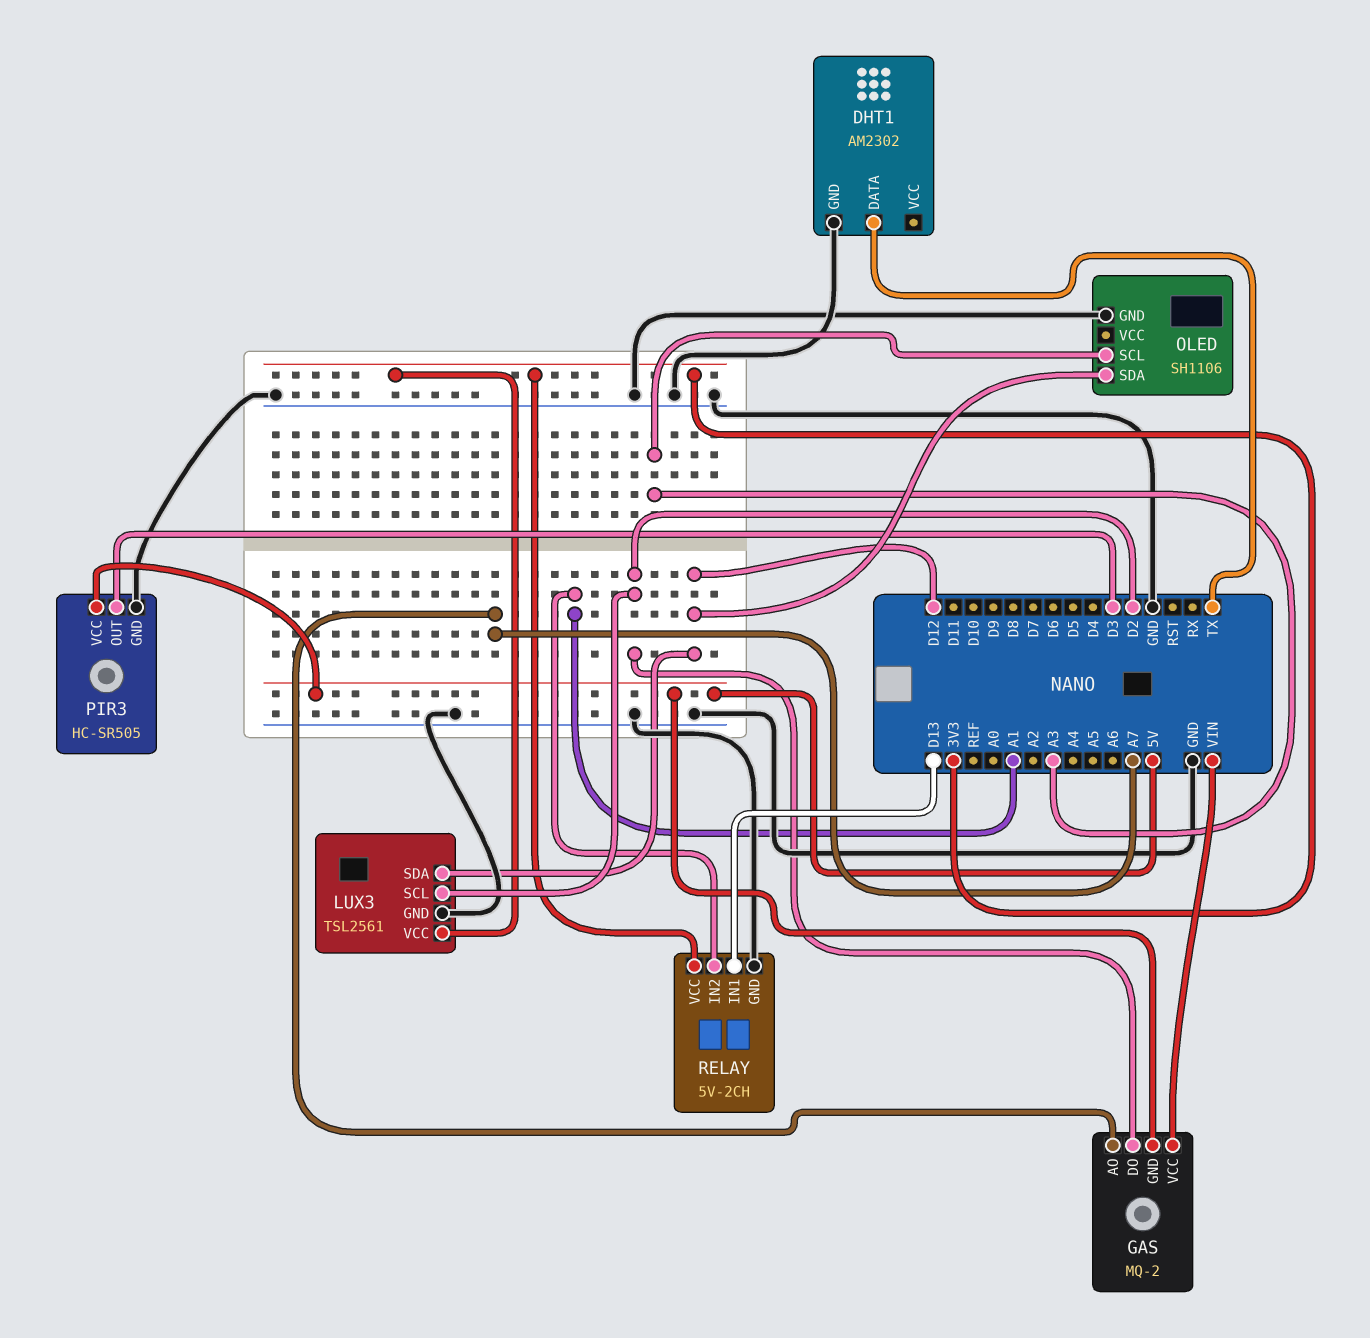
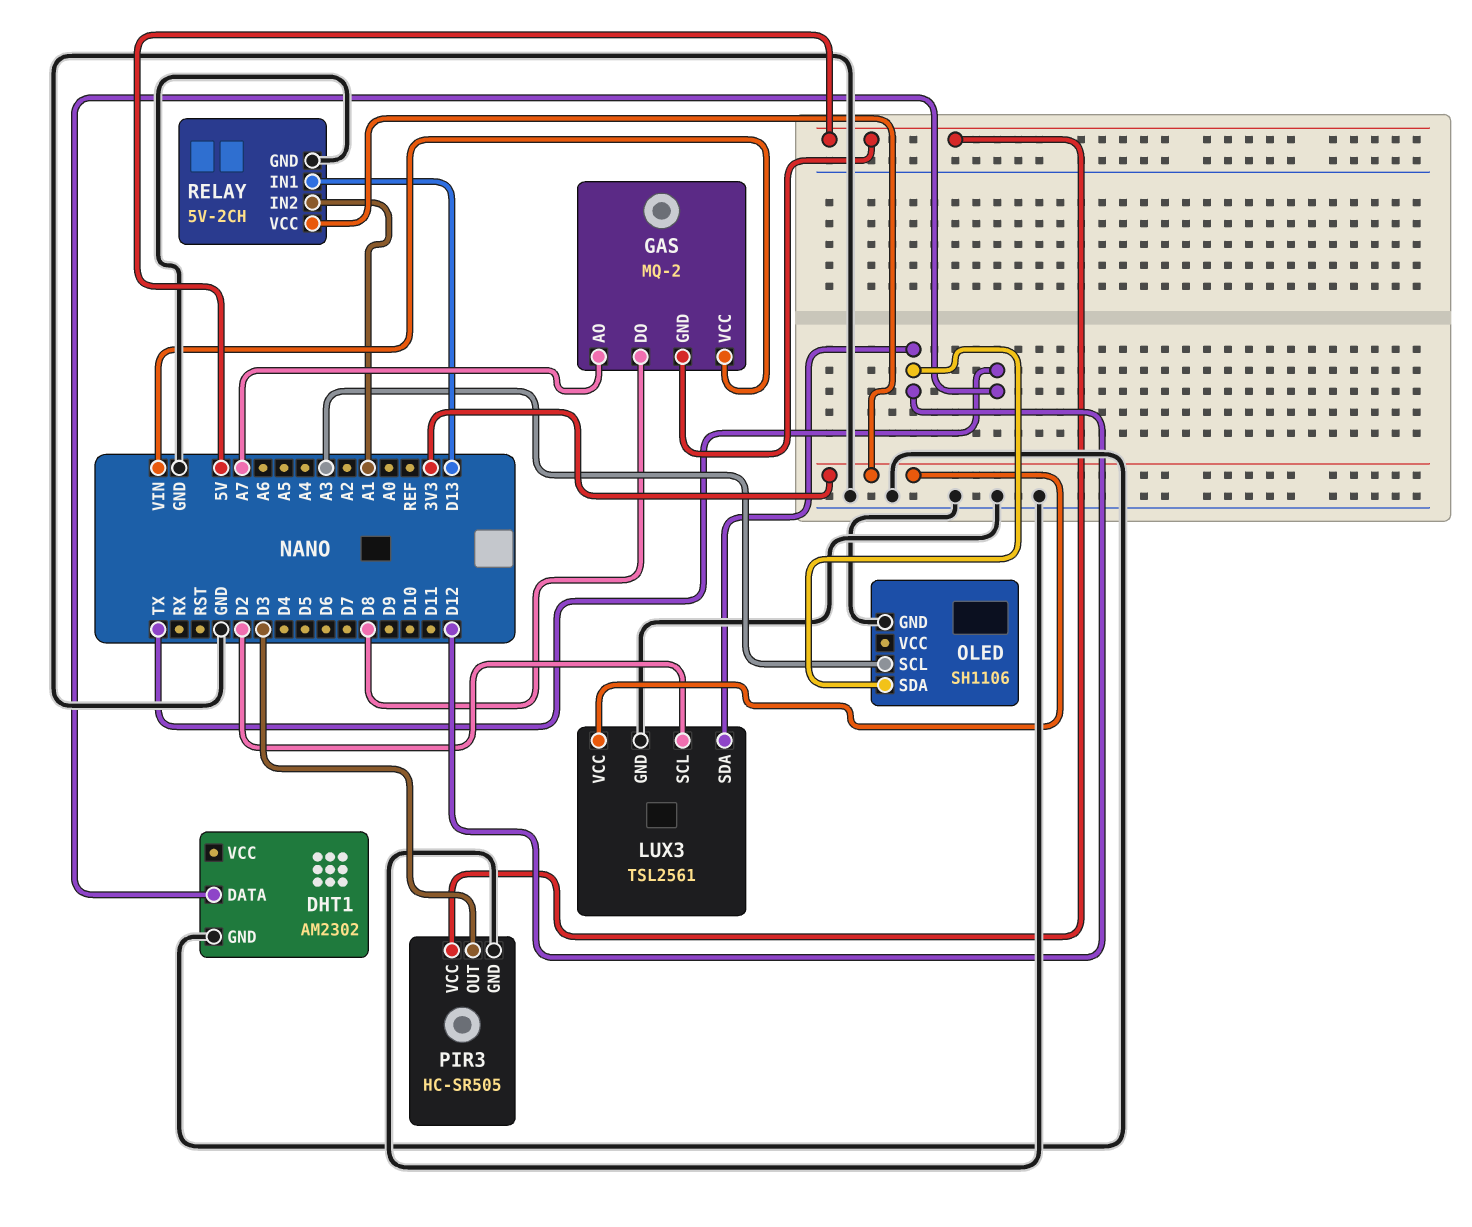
GAS pin DO: D2 -> D8

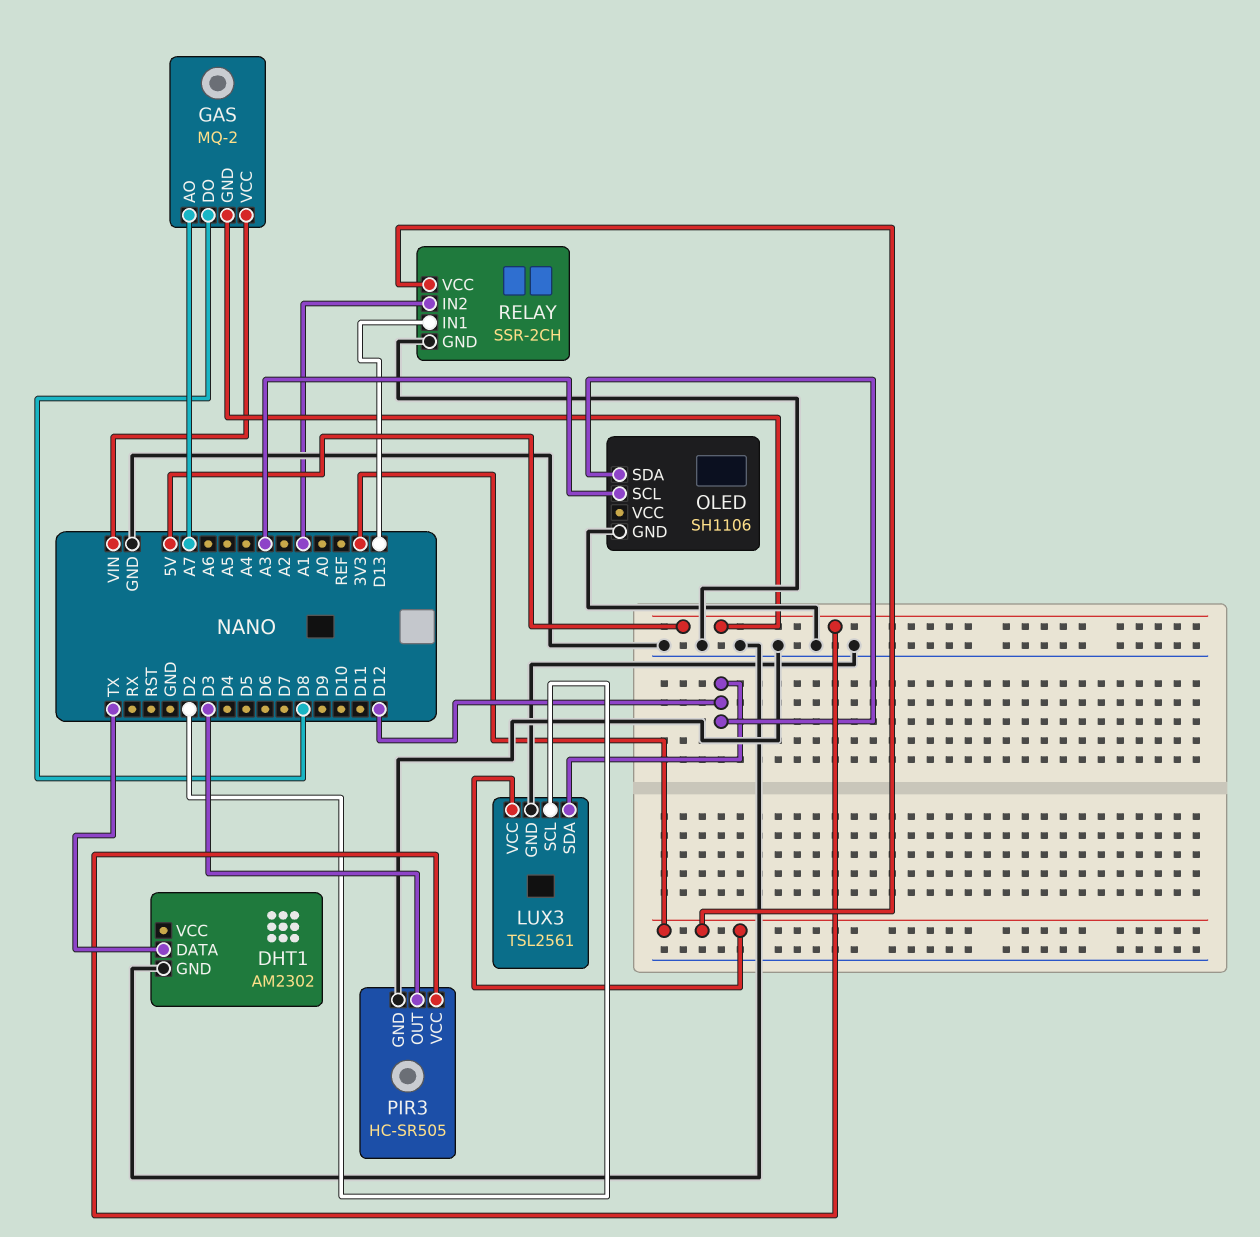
RELAY: 5V-2CH -> SSR-2CH

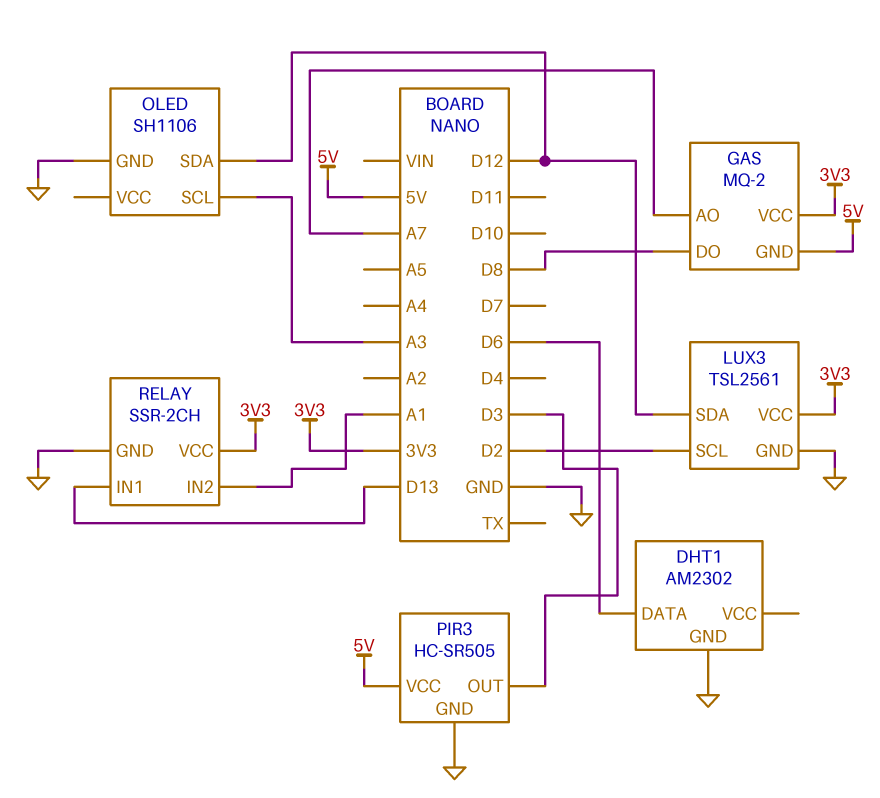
DHT1 pin DATA: TX -> D6
GAS pin VCC: VIN -> 3V3

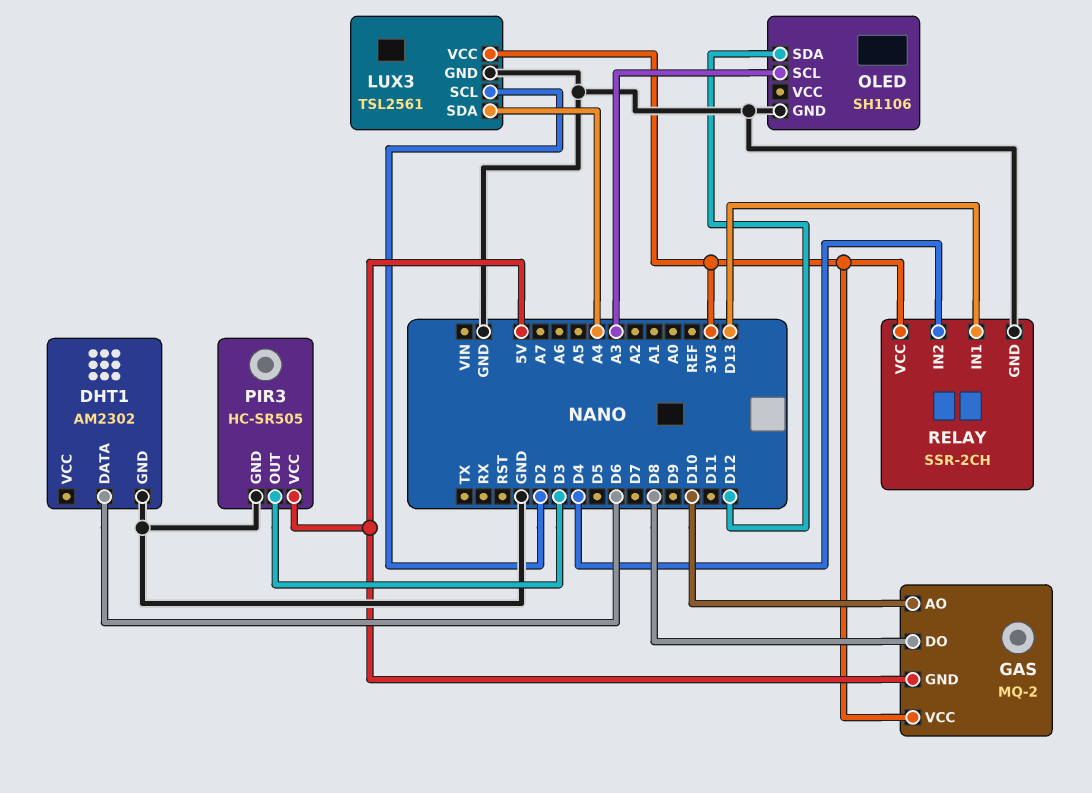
GAS pin AO: A7 -> D10
LUX3 pin SDA: D12 -> A4
RELAY pin IN2: A1 -> D4

